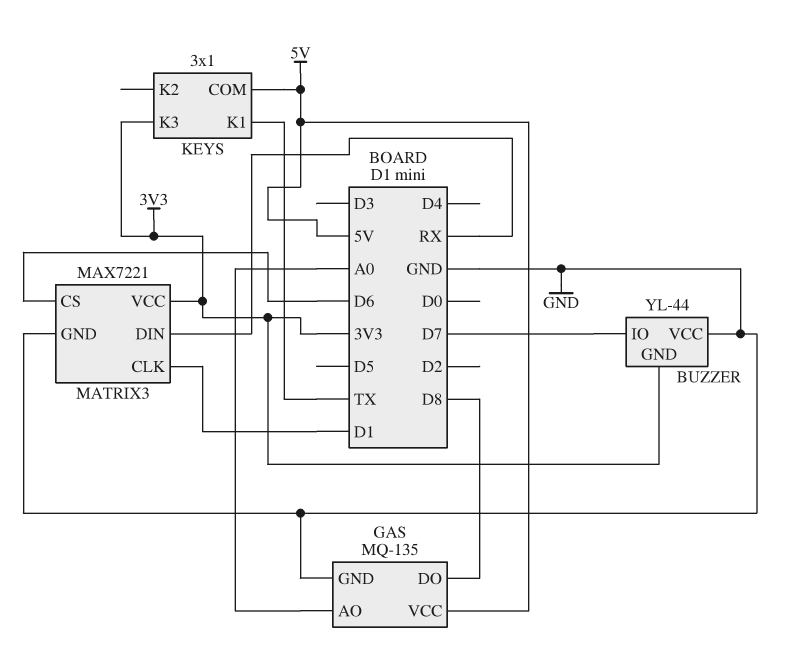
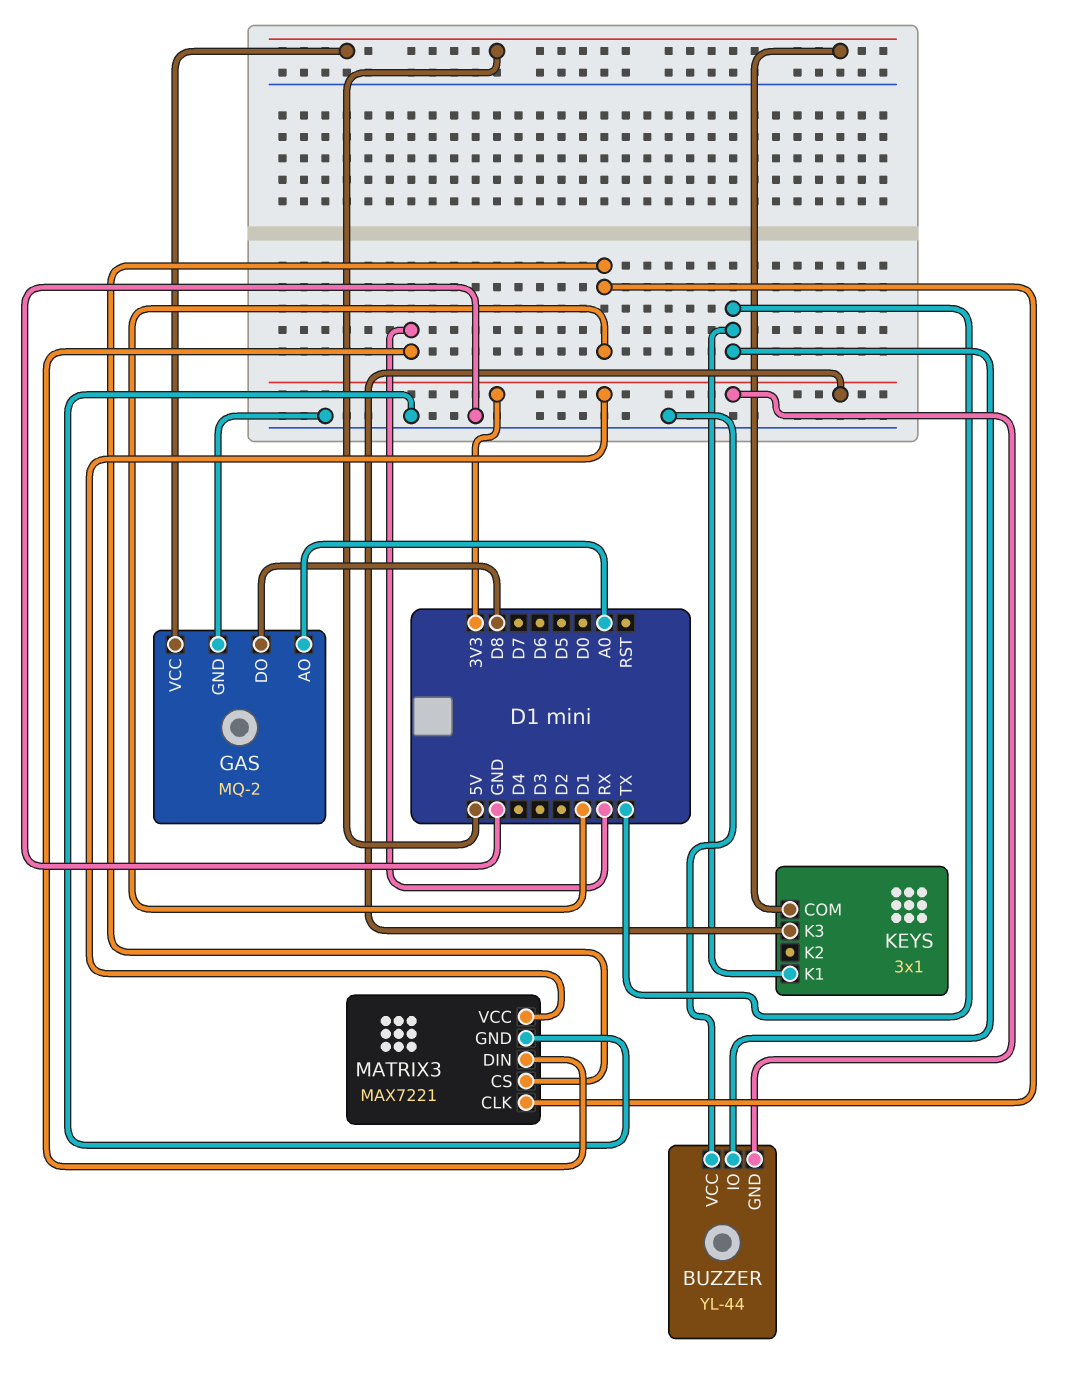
BUZZER pin IO: D7 -> TX
GAS: MQ-135 -> MQ-2
MATRIX3 pin CS: D6 -> D1

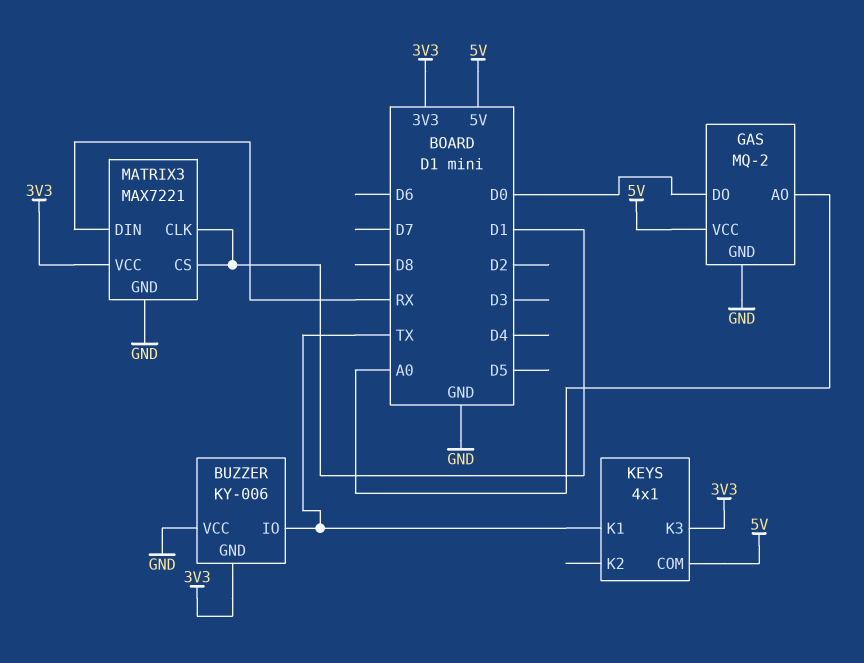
BUZZER: YL-44 -> KY-006
GAS pin DO: D8 -> D0
KEYS: 3x1 -> 4x1

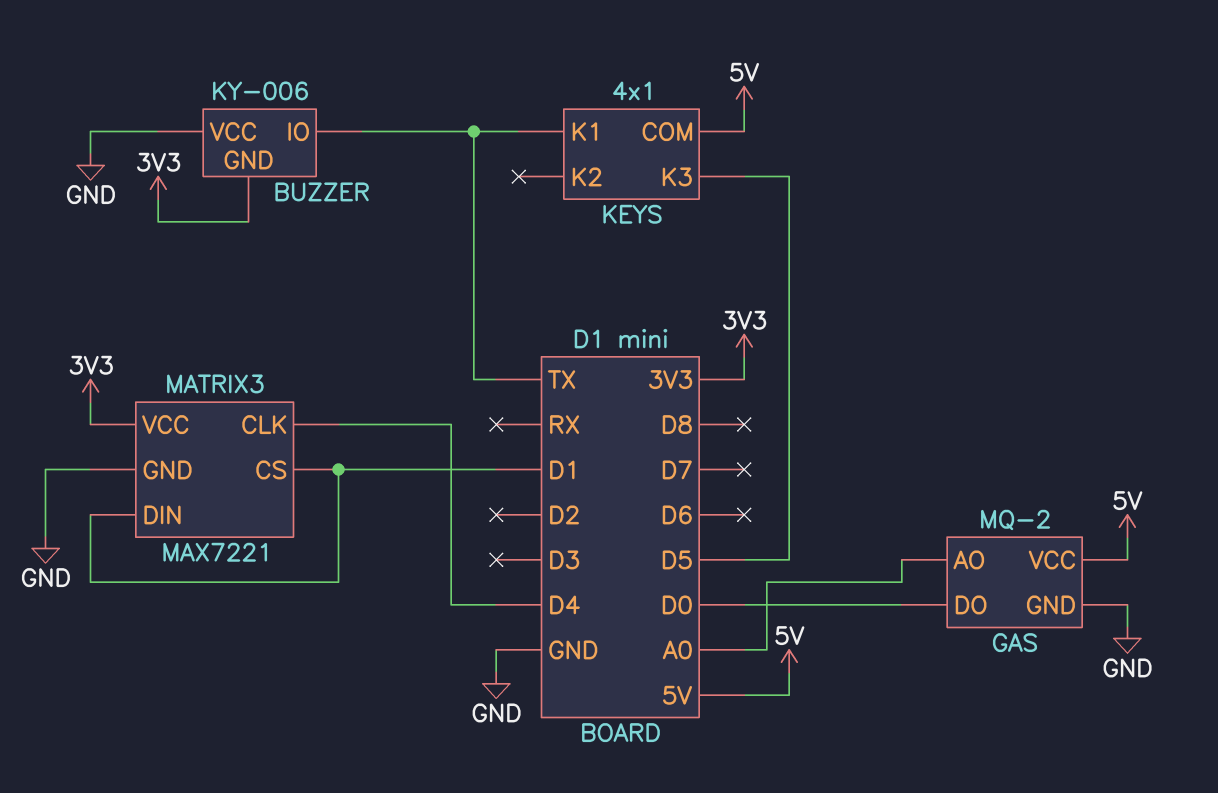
KEYS pin K3: 3V3 -> D5
MATRIX3 pin CLK: D1 -> D4
MATRIX3 pin DIN: RX -> D1

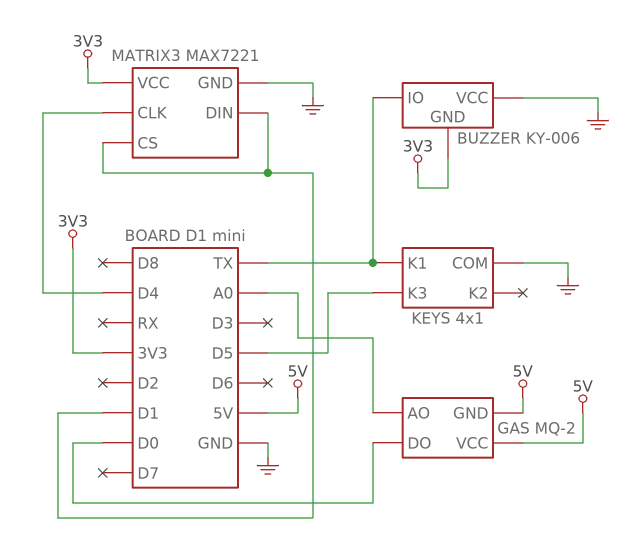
GAS pin GND: GND -> 5V
KEYS pin COM: 5V -> GND

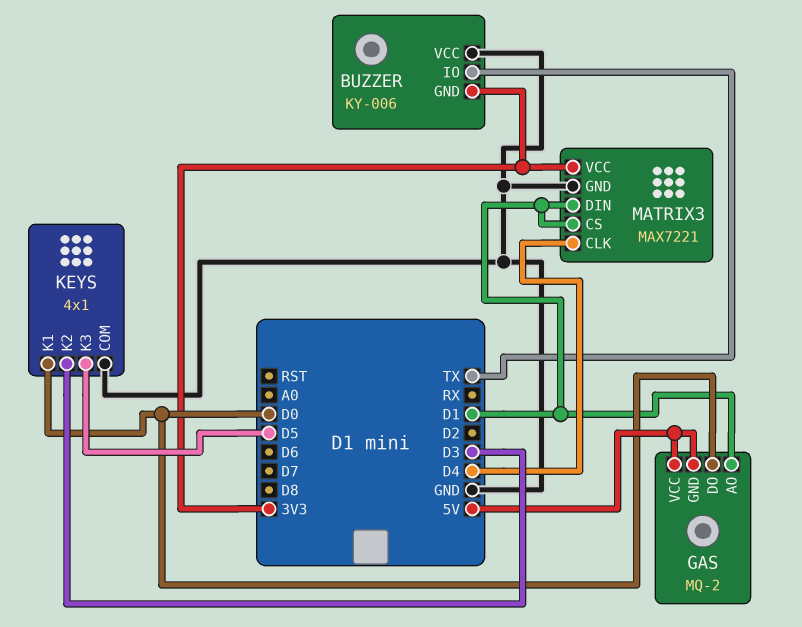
GAS pin AO: A0 -> D1
KEYS pin K1: TX -> D0
KEYS pin K2: none -> D3

